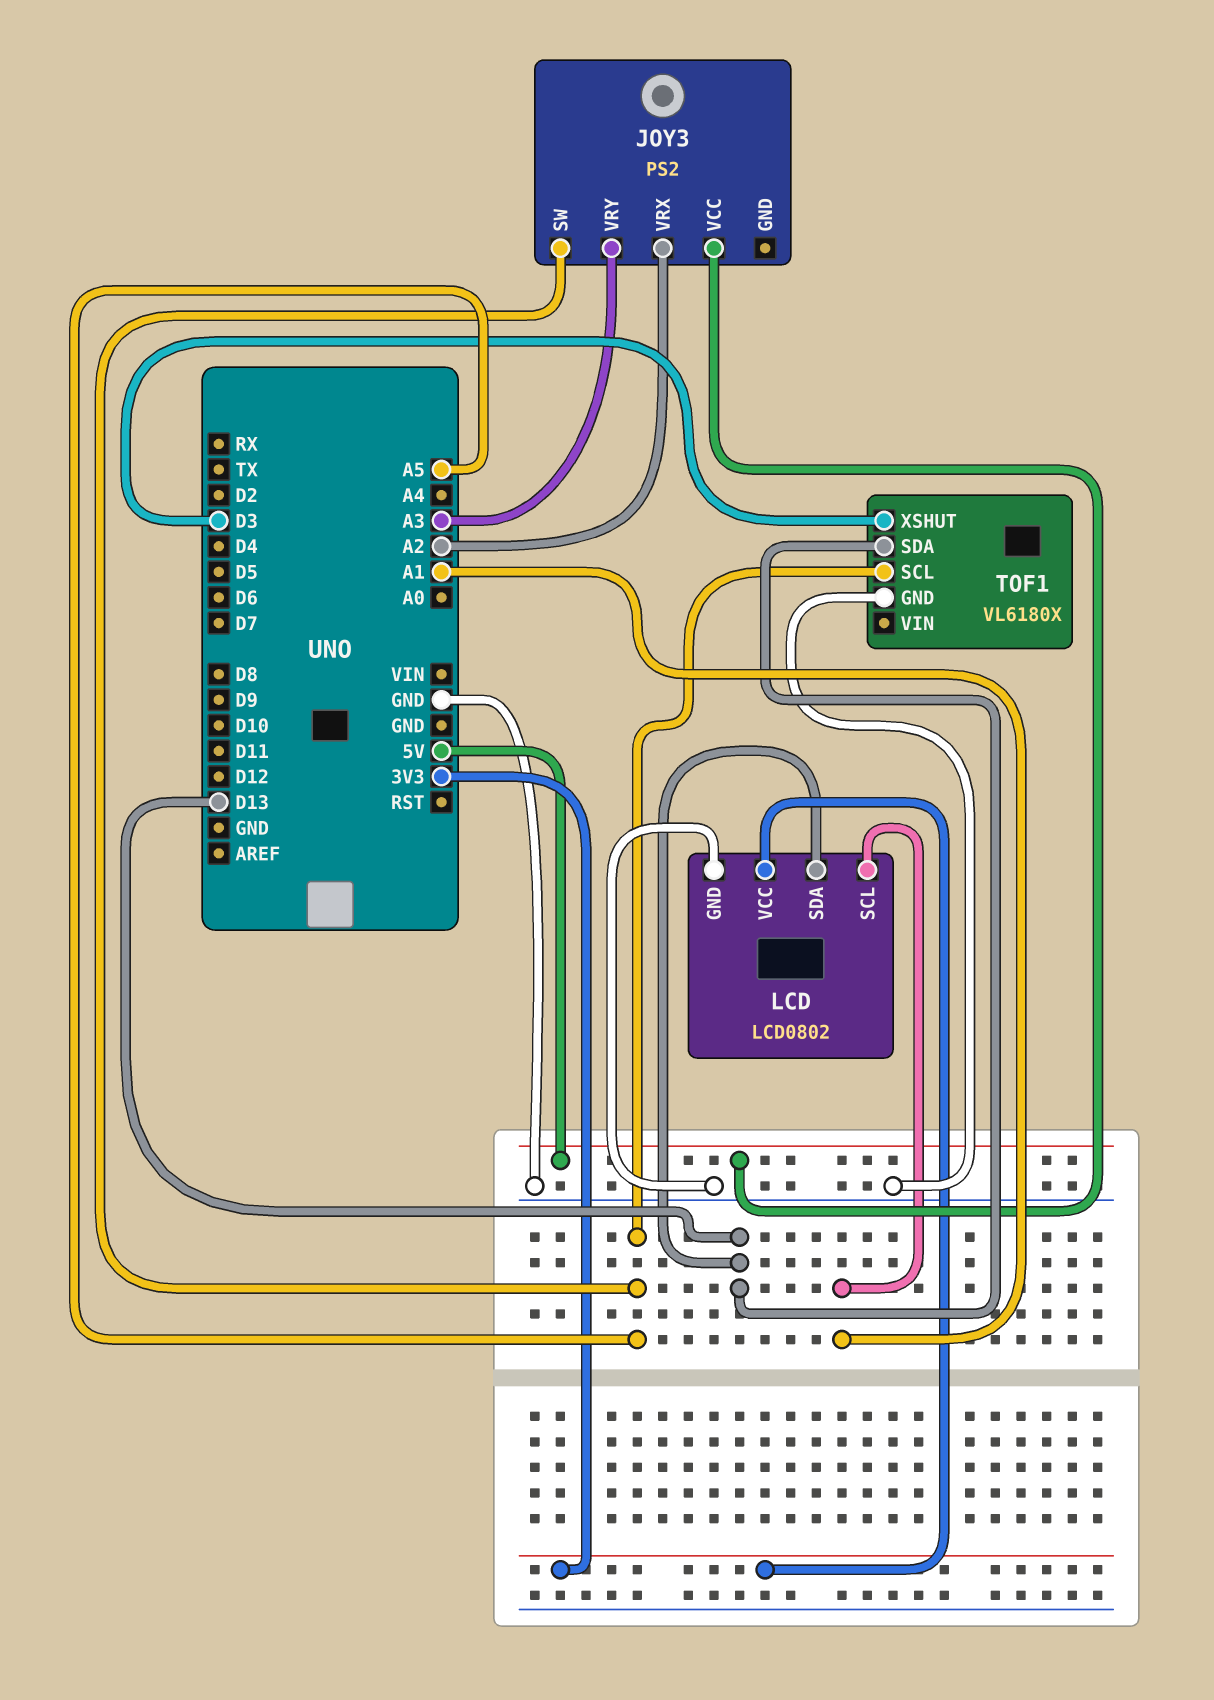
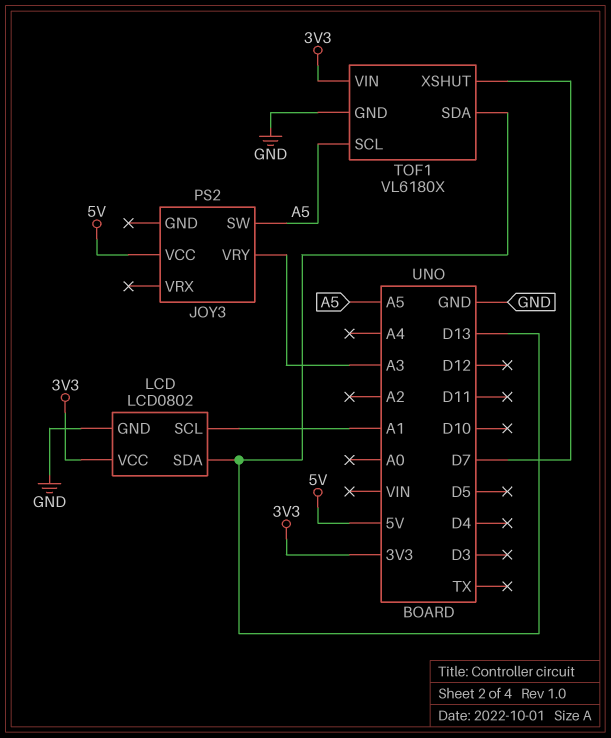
JOY3 pin VRX: A2 -> none
TOF1 pin VIN: none -> 3V3
TOF1 pin XSHUT: D3 -> D7

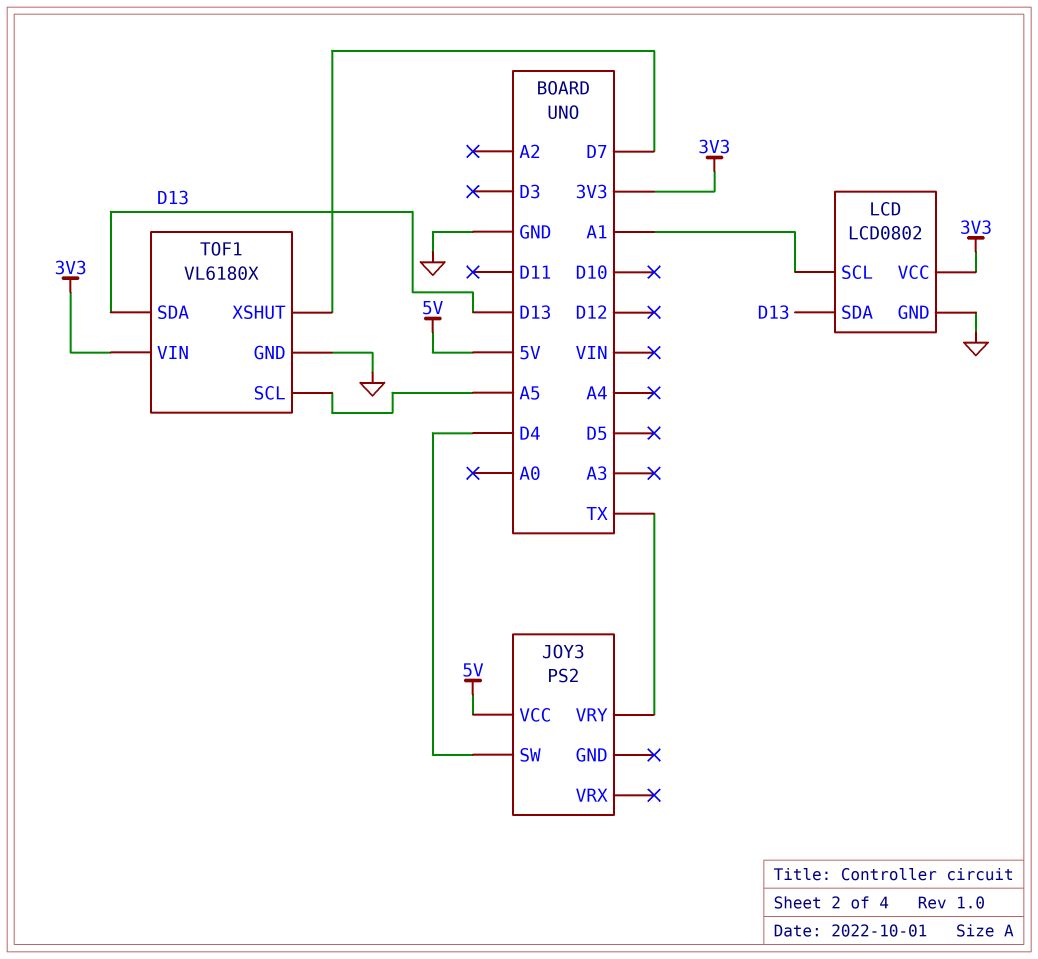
JOY3 pin SW: A5 -> D4
JOY3 pin VRY: A3 -> TX

